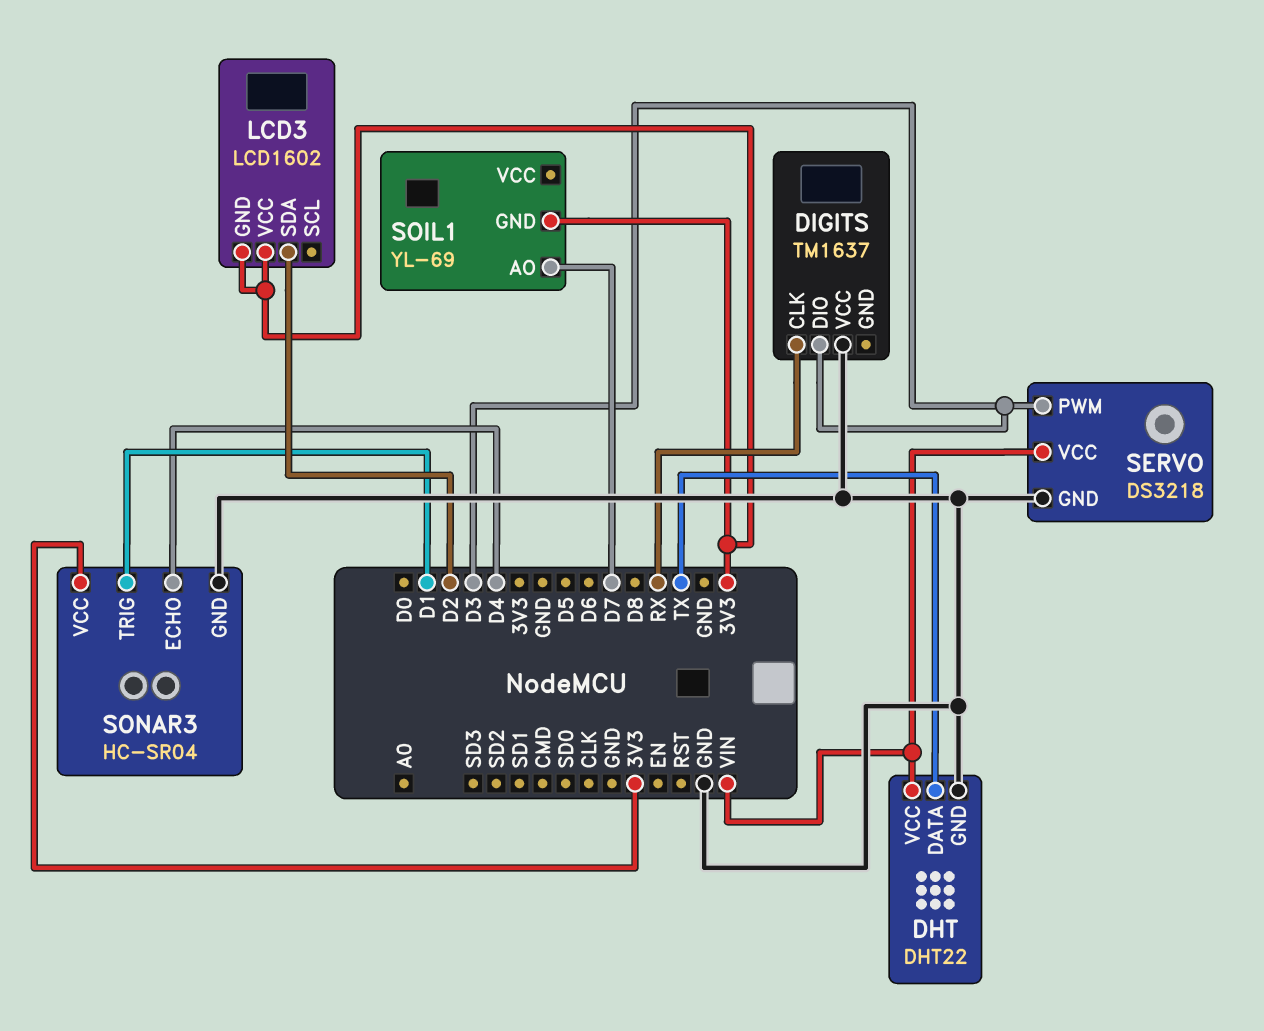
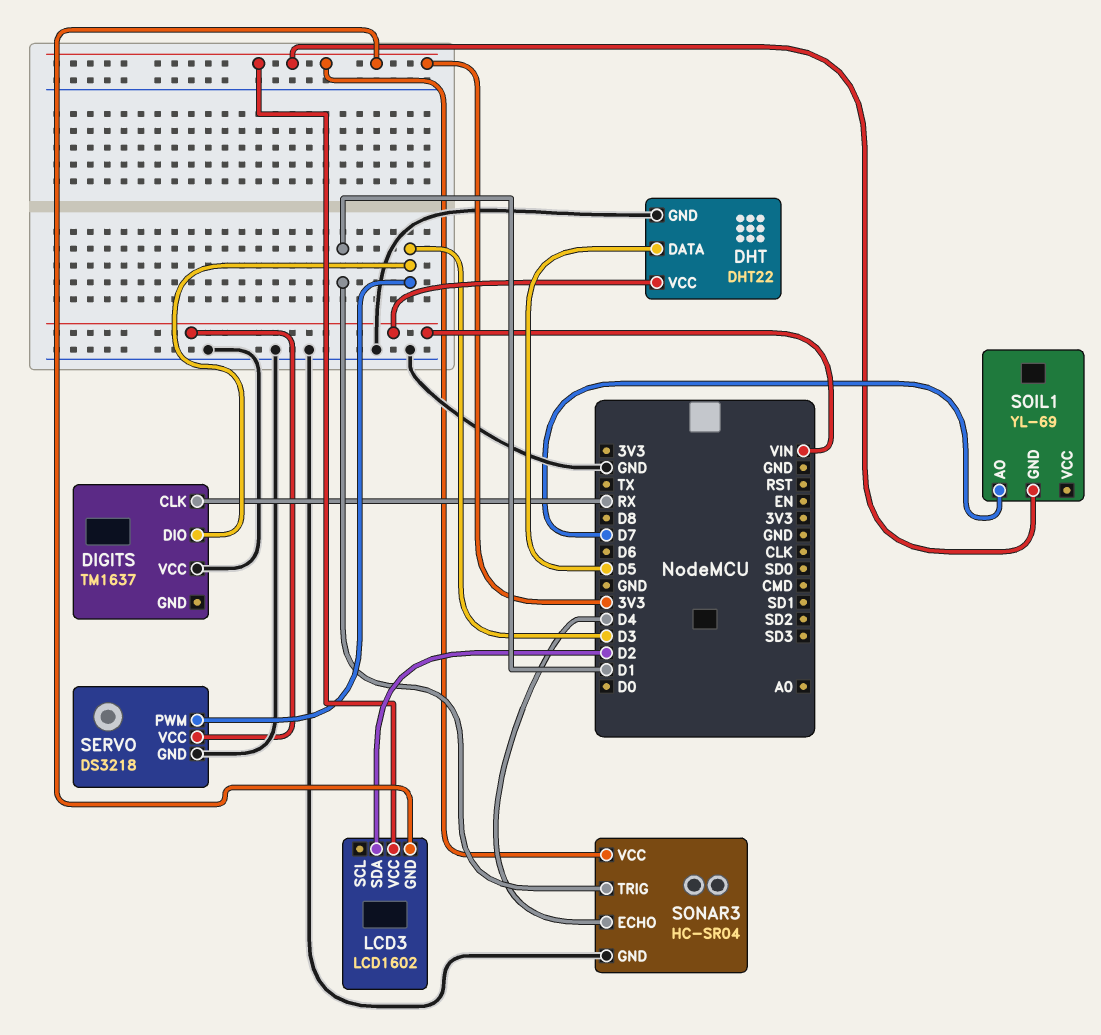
DHT pin DATA: TX -> D5

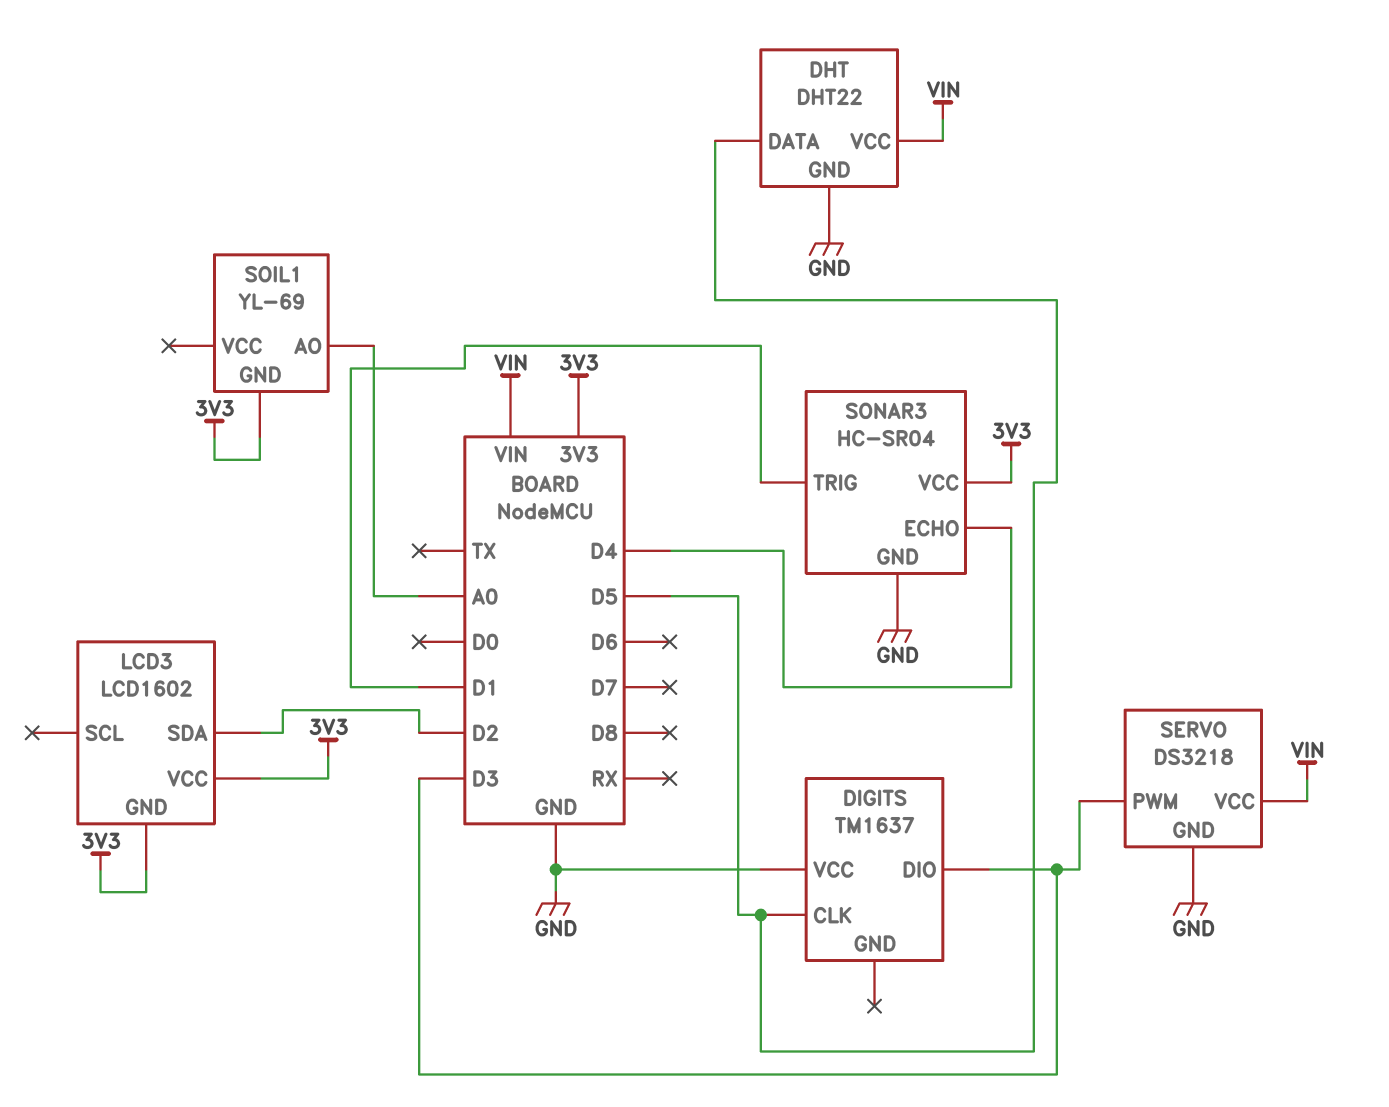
DIGITS pin CLK: RX -> D5
SOIL1 pin AO: D7 -> A0

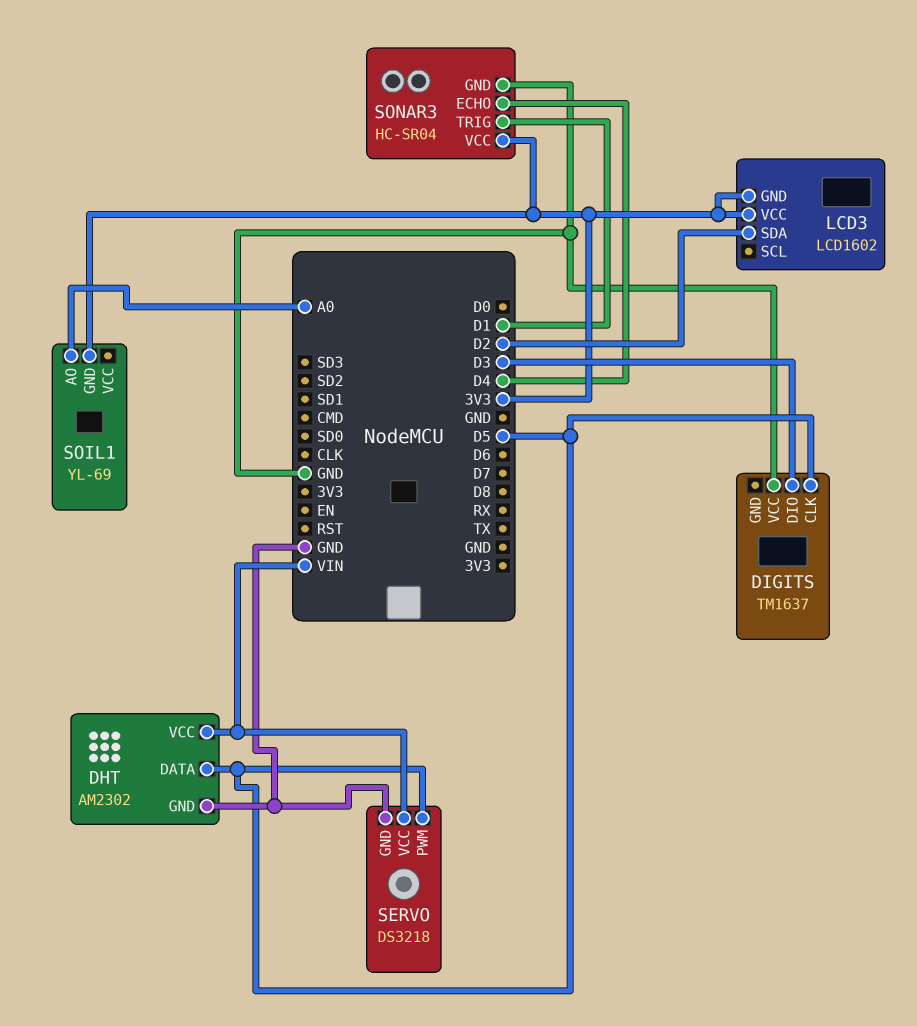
DHT: DHT22 -> AM2302
SERVO pin PWM: D3 -> D5

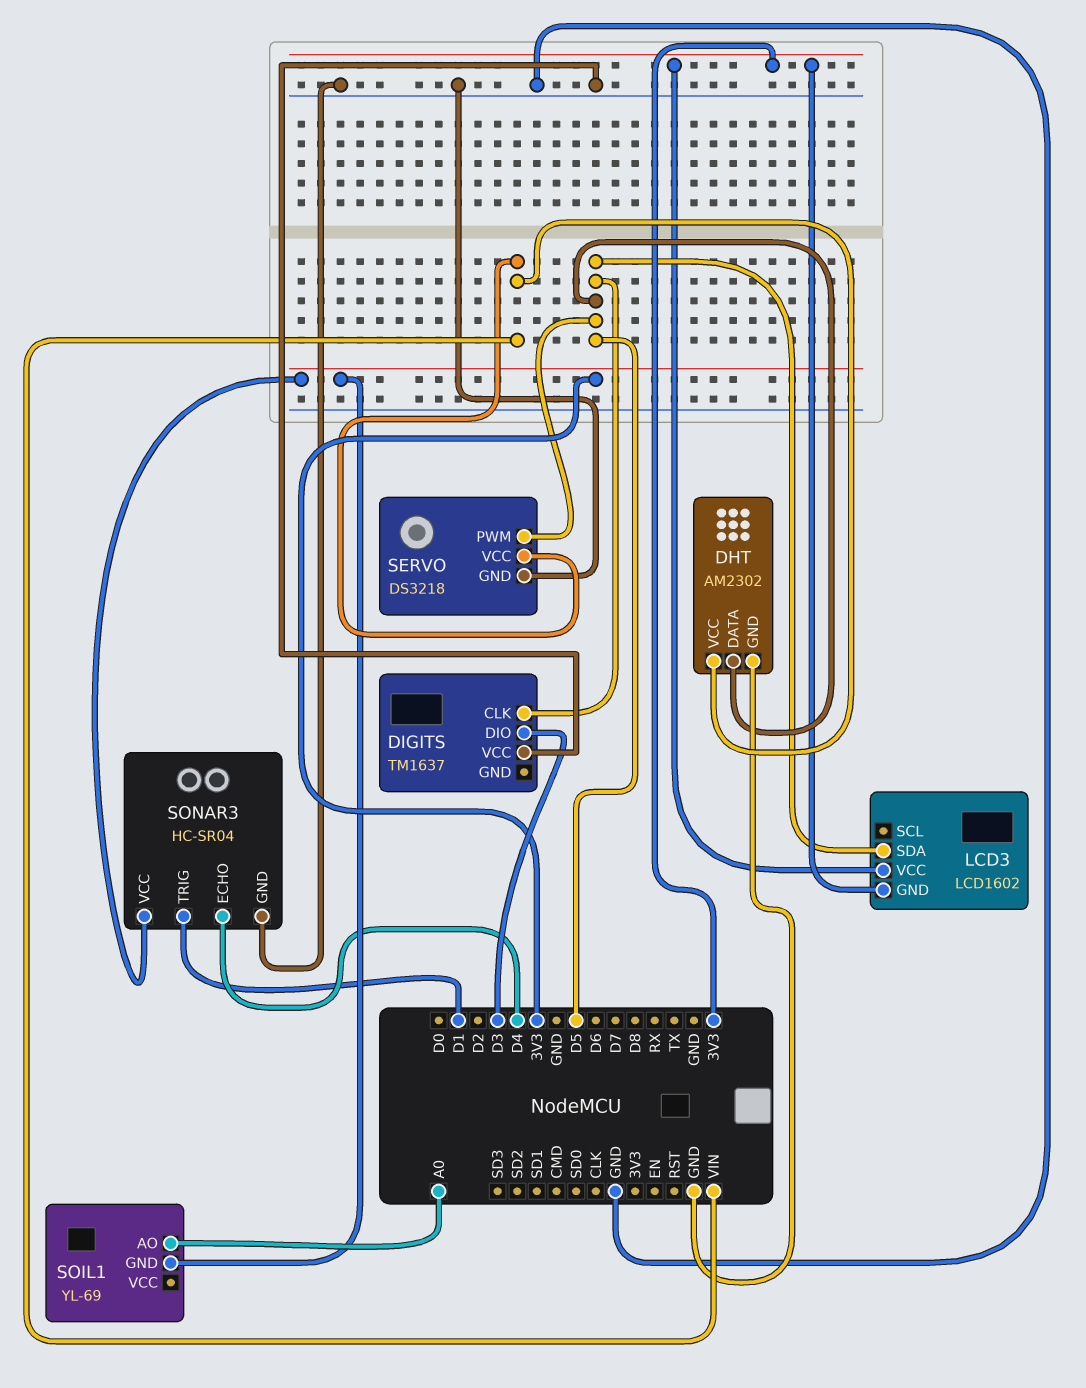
LCD3 pin SDA: D2 -> D5

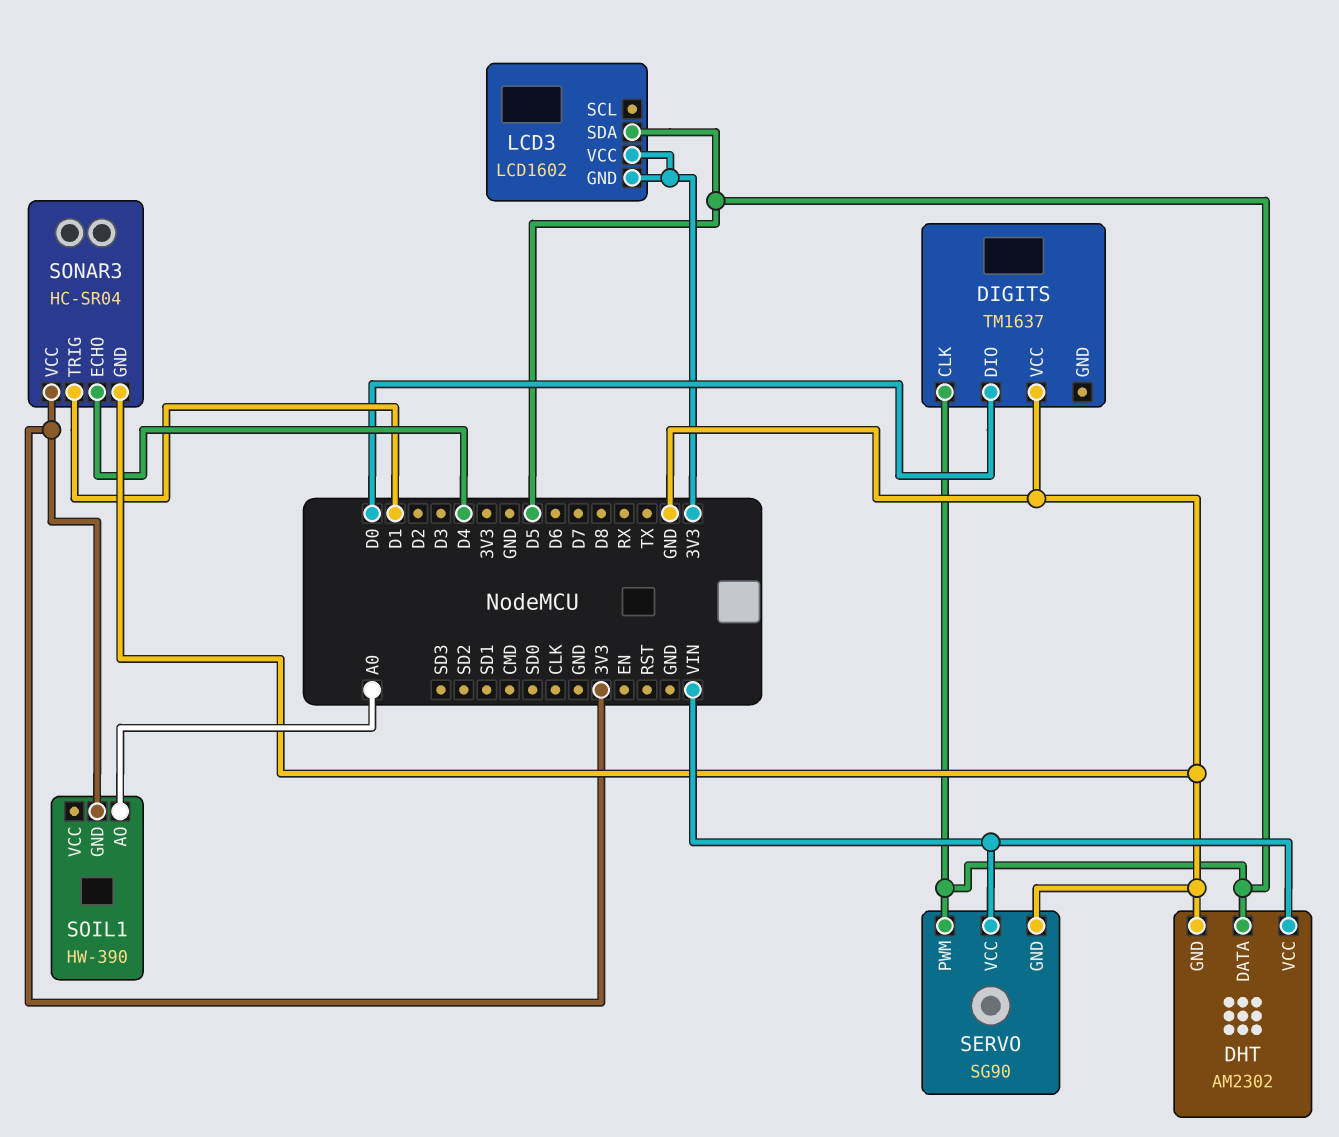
DIGITS pin DIO: D3 -> D0
SERVO: DS3218 -> SG90
SOIL1: YL-69 -> HW-390

